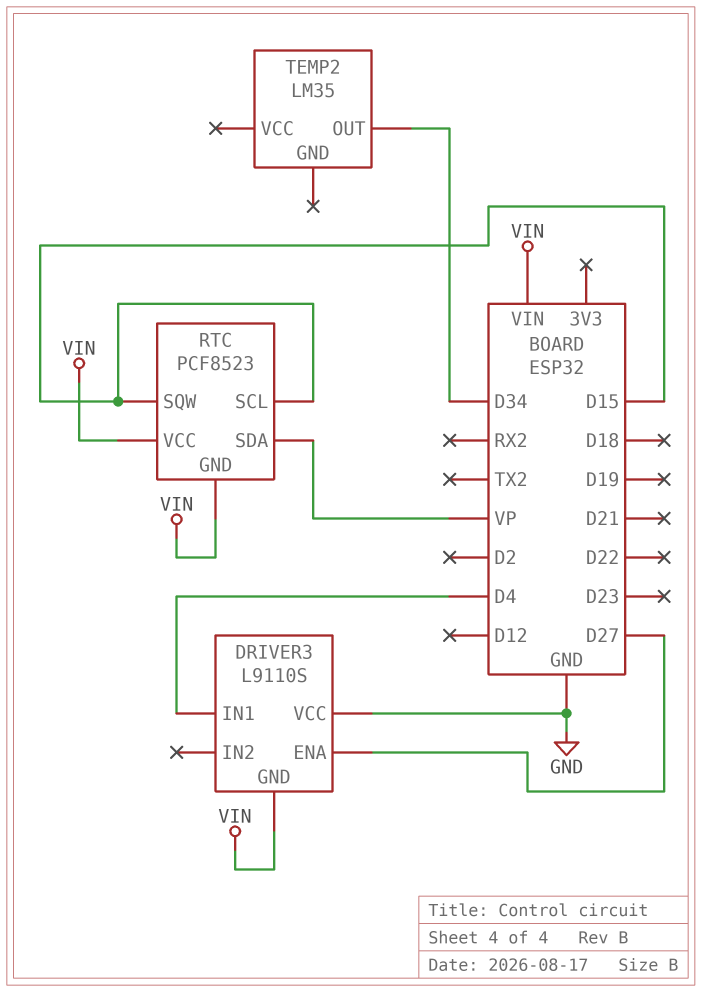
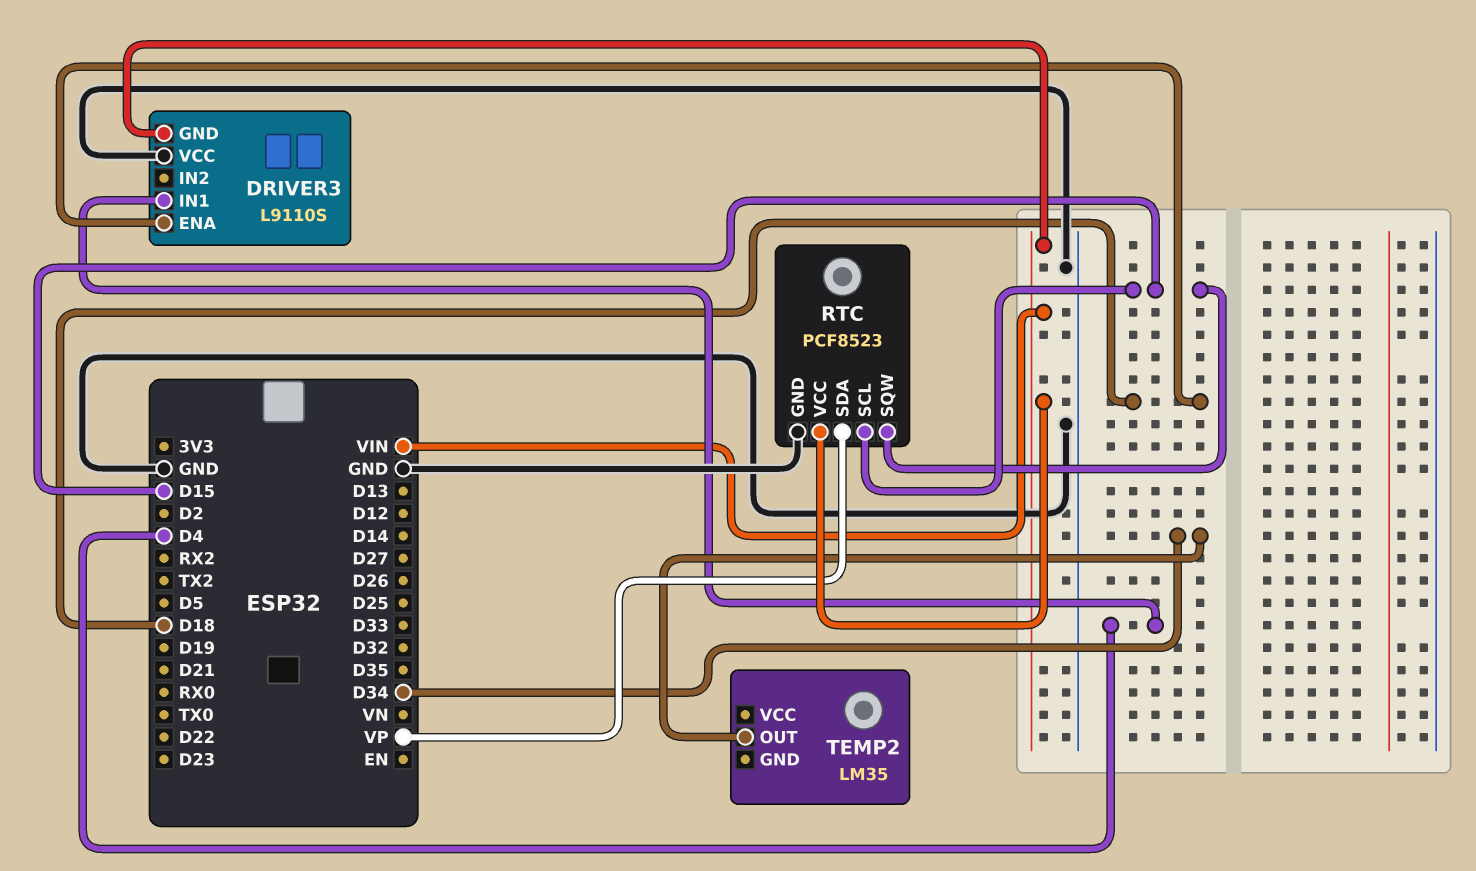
DRIVER3 pin ENA: D27 -> D18
RTC pin GND: VIN -> GND

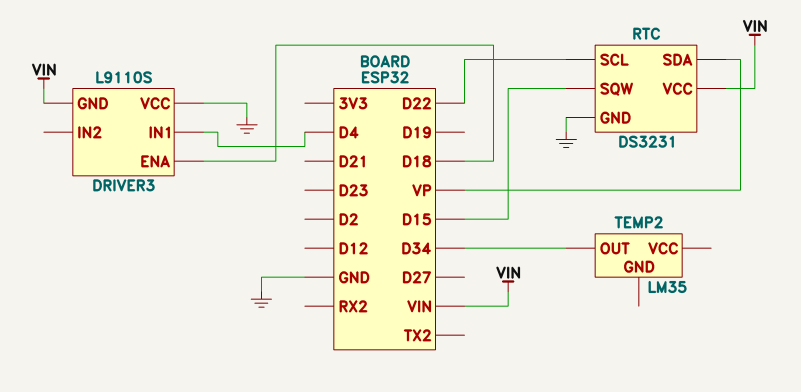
RTC: PCF8523 -> DS3231
RTC pin SCL: D15 -> D22

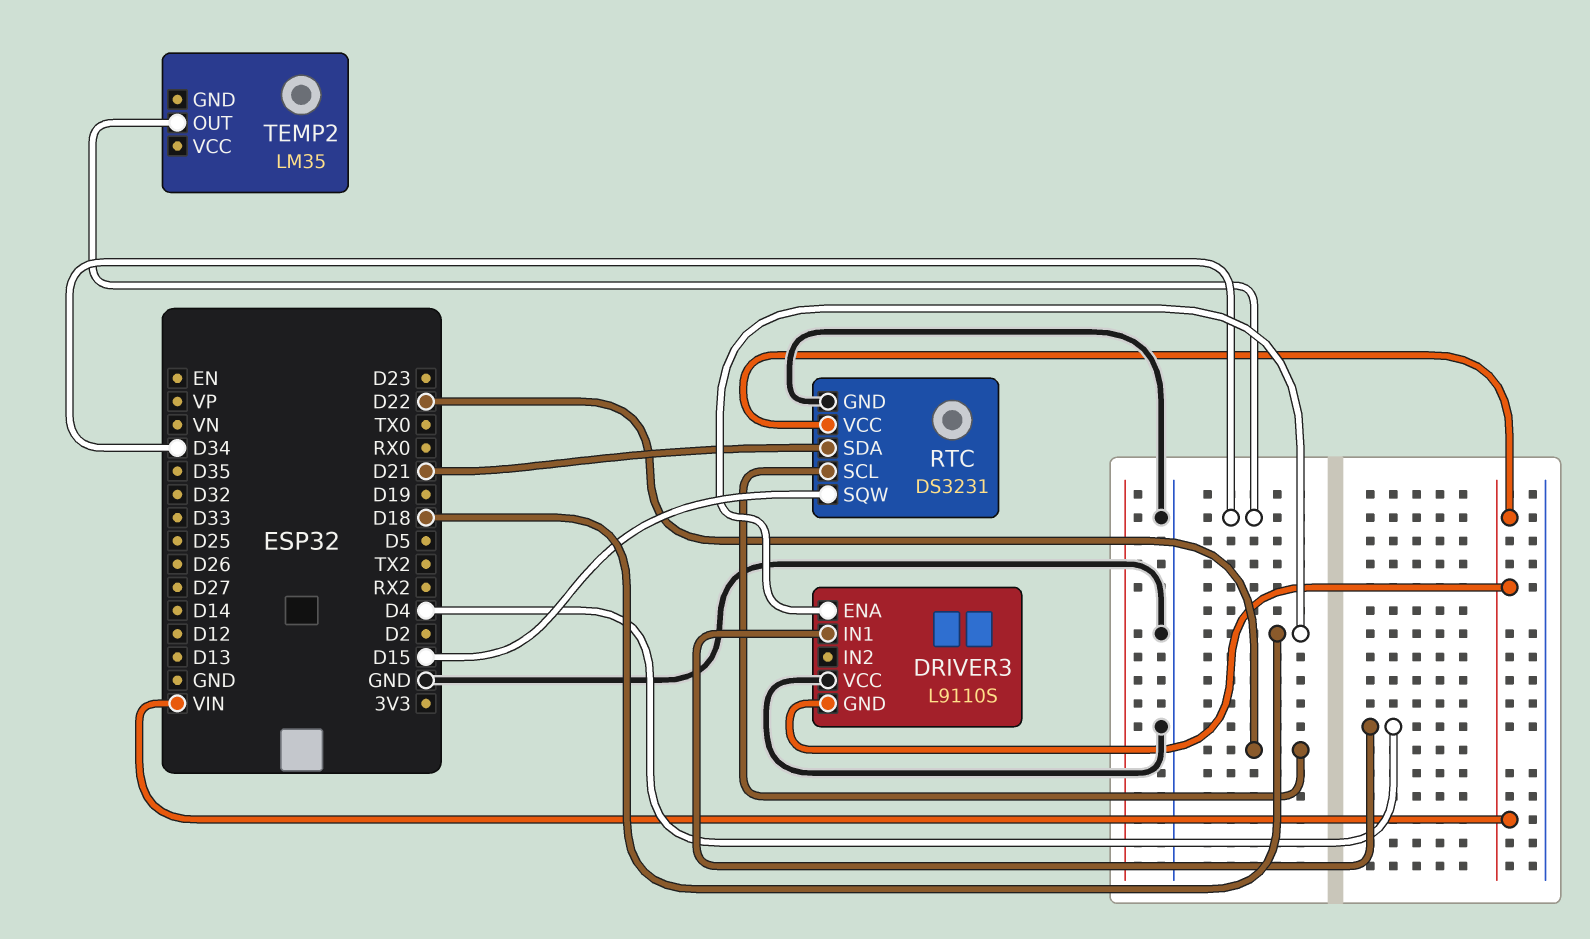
RTC pin SDA: VP -> D21

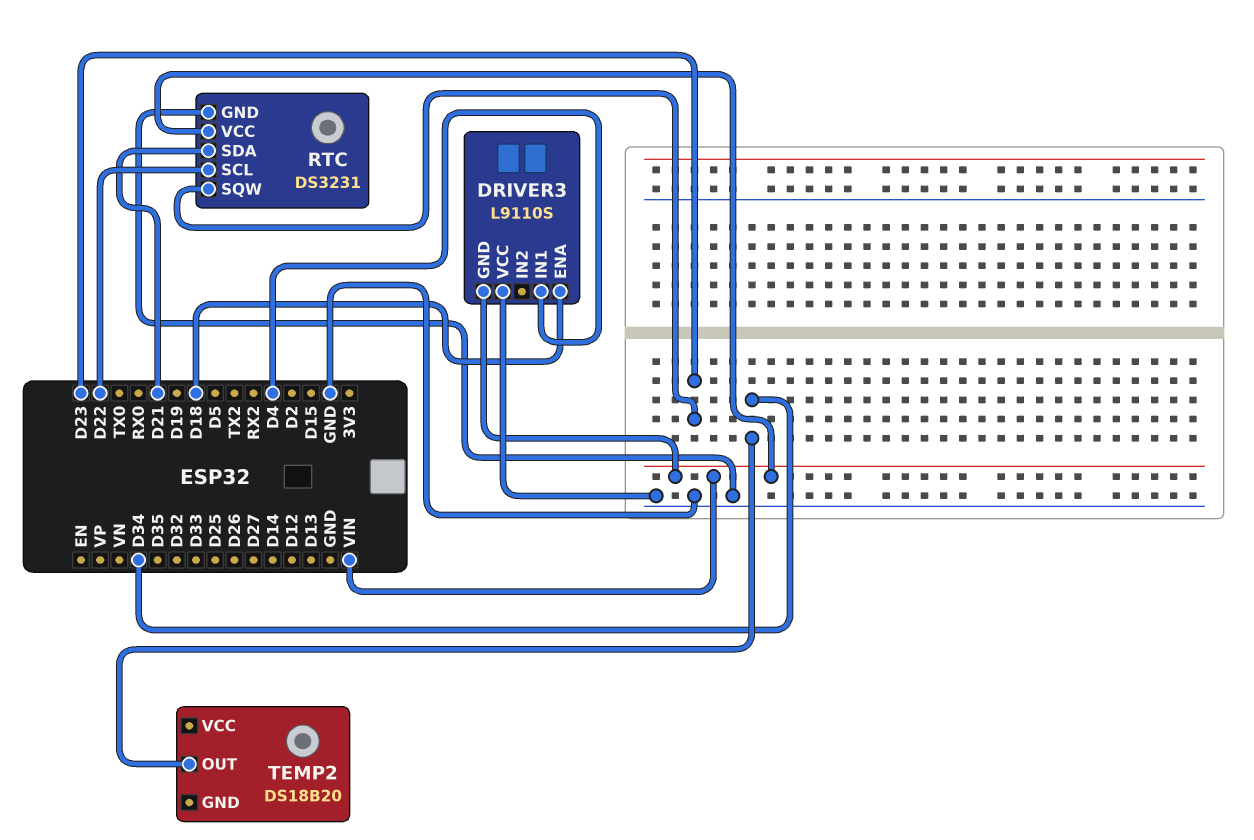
RTC pin SQW: D15 -> D23
TEMP2: LM35 -> DS18B20

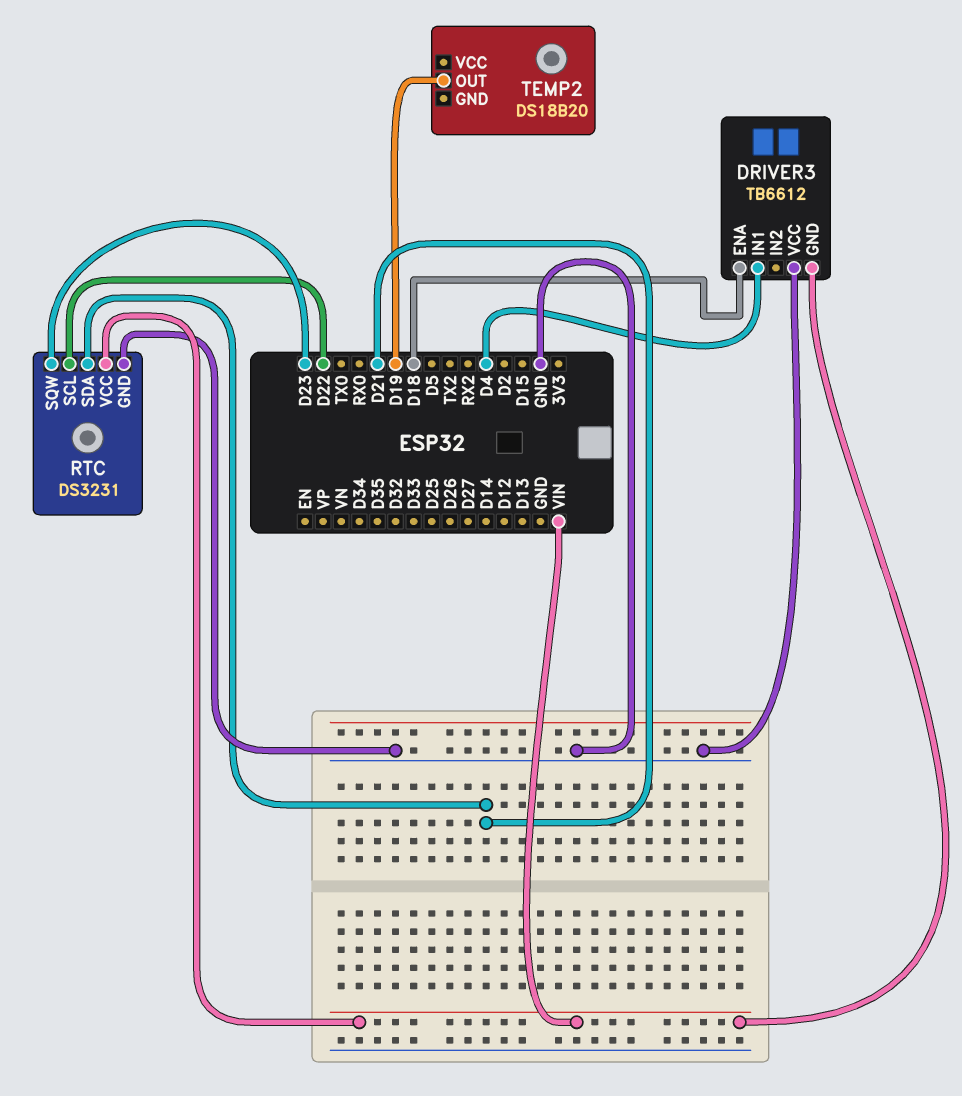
DRIVER3: L9110S -> TB6612
TEMP2 pin OUT: D34 -> D19

